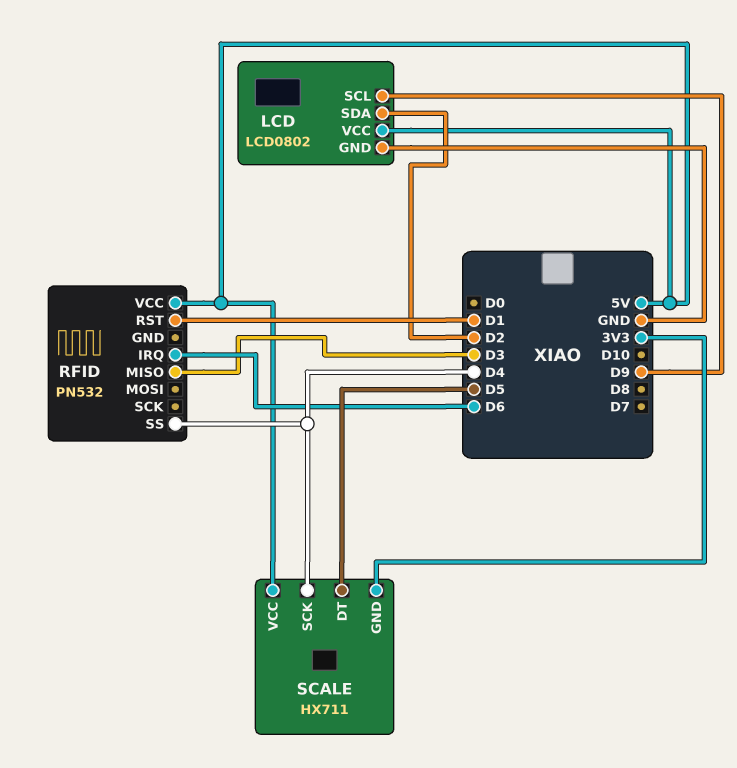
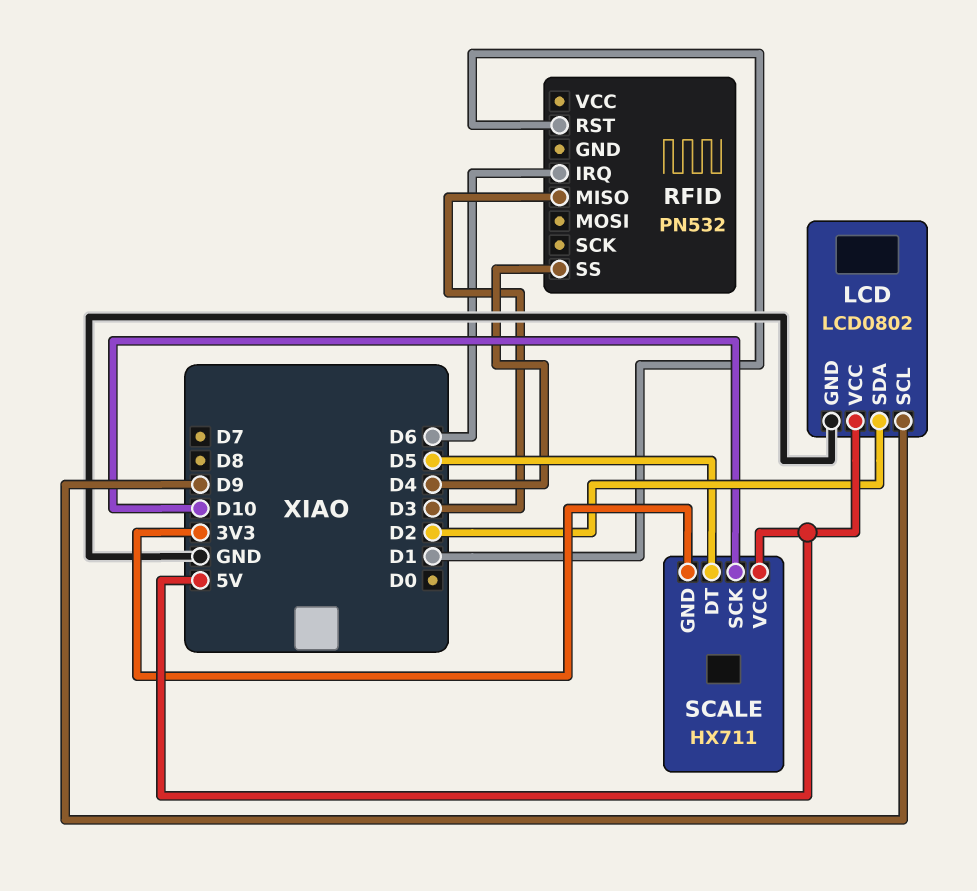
RFID pin VCC: 5V -> none
SCALE pin SCK: D4 -> D10

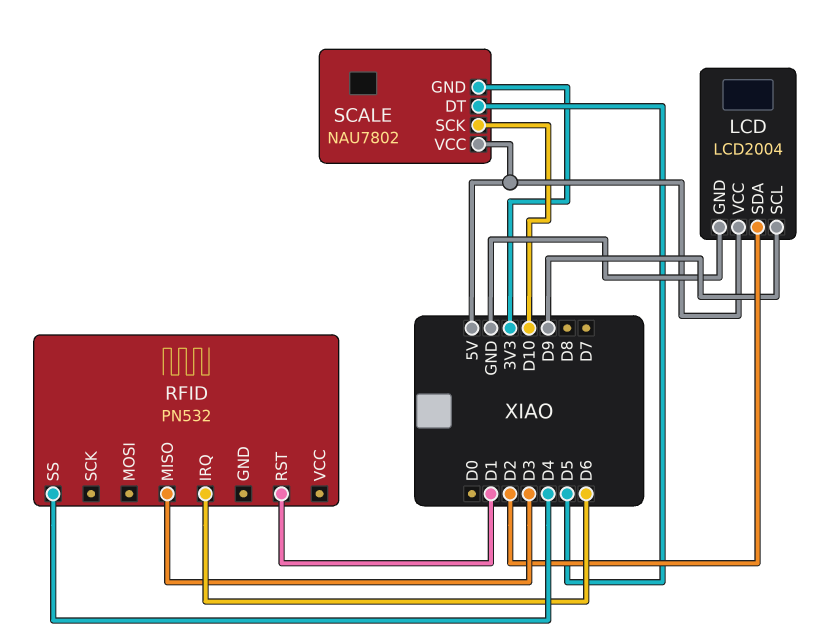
LCD: LCD0802 -> LCD2004
SCALE: HX711 -> NAU7802

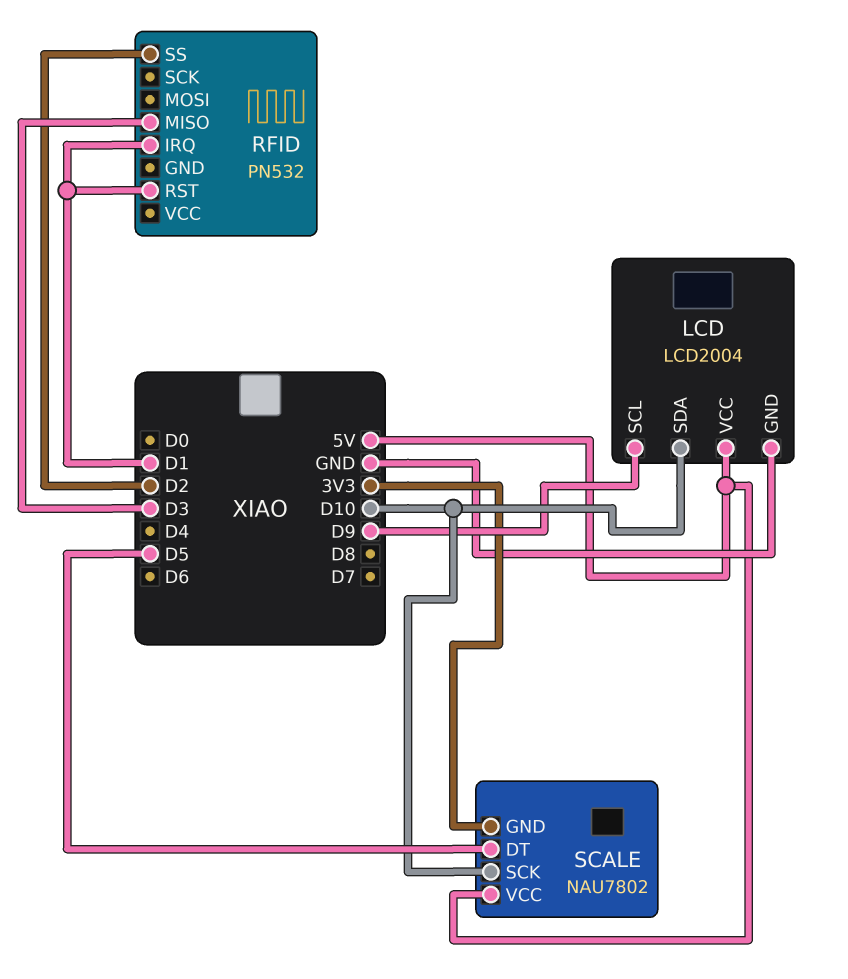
LCD pin SDA: D2 -> D10
RFID pin IRQ: D6 -> D1
RFID pin SS: D4 -> D2

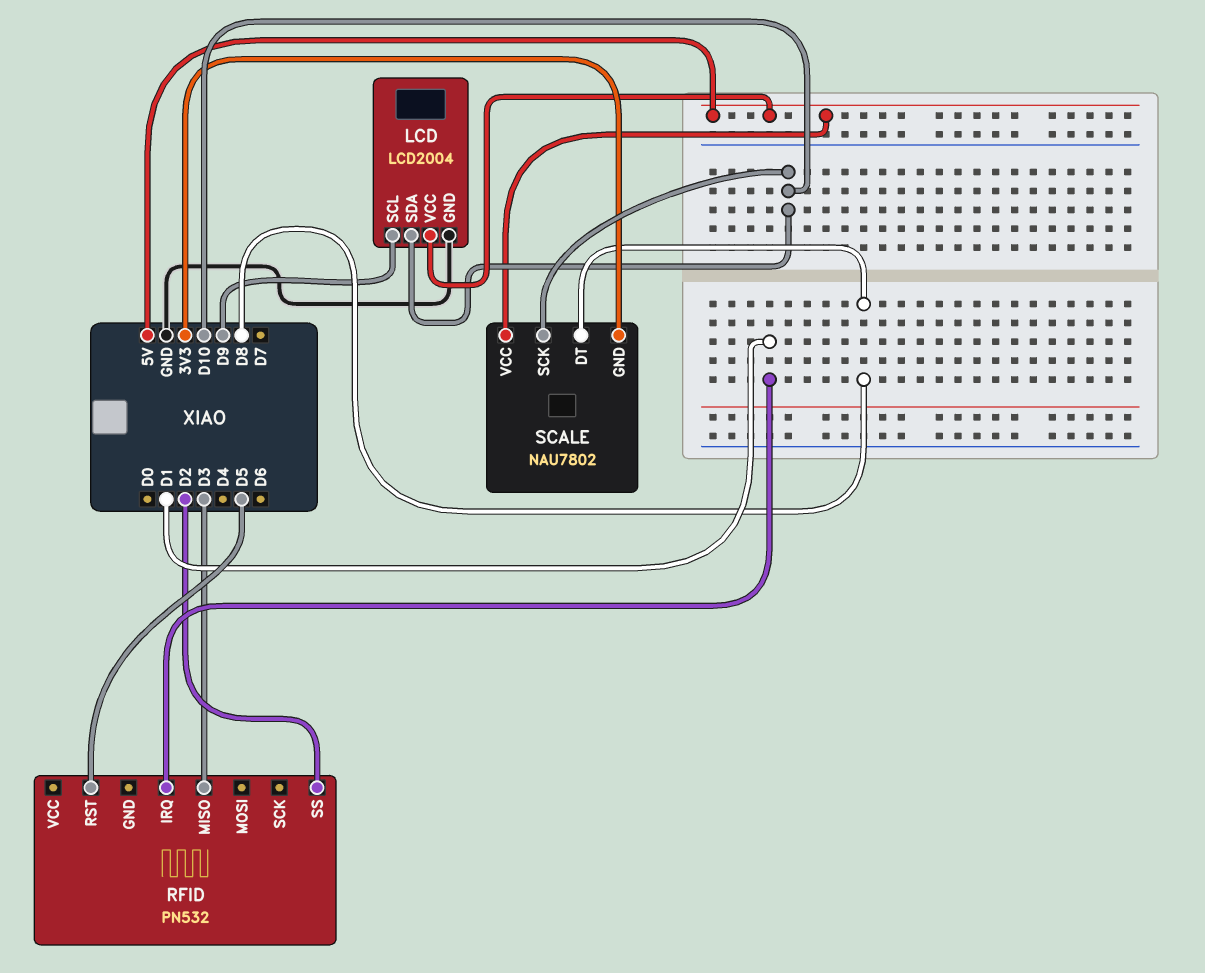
RFID pin RST: D1 -> D5
SCALE pin DT: D5 -> D8

